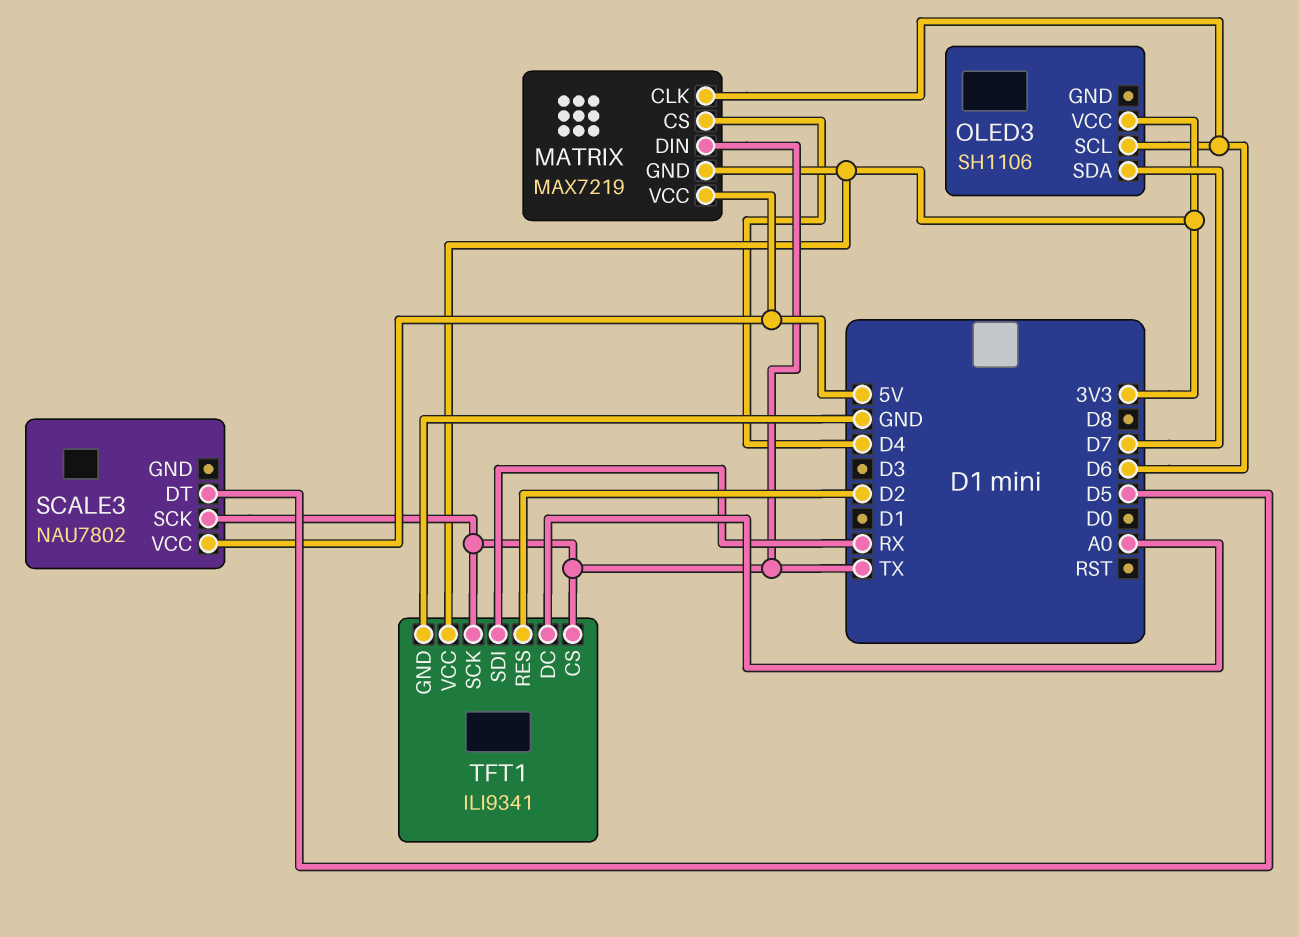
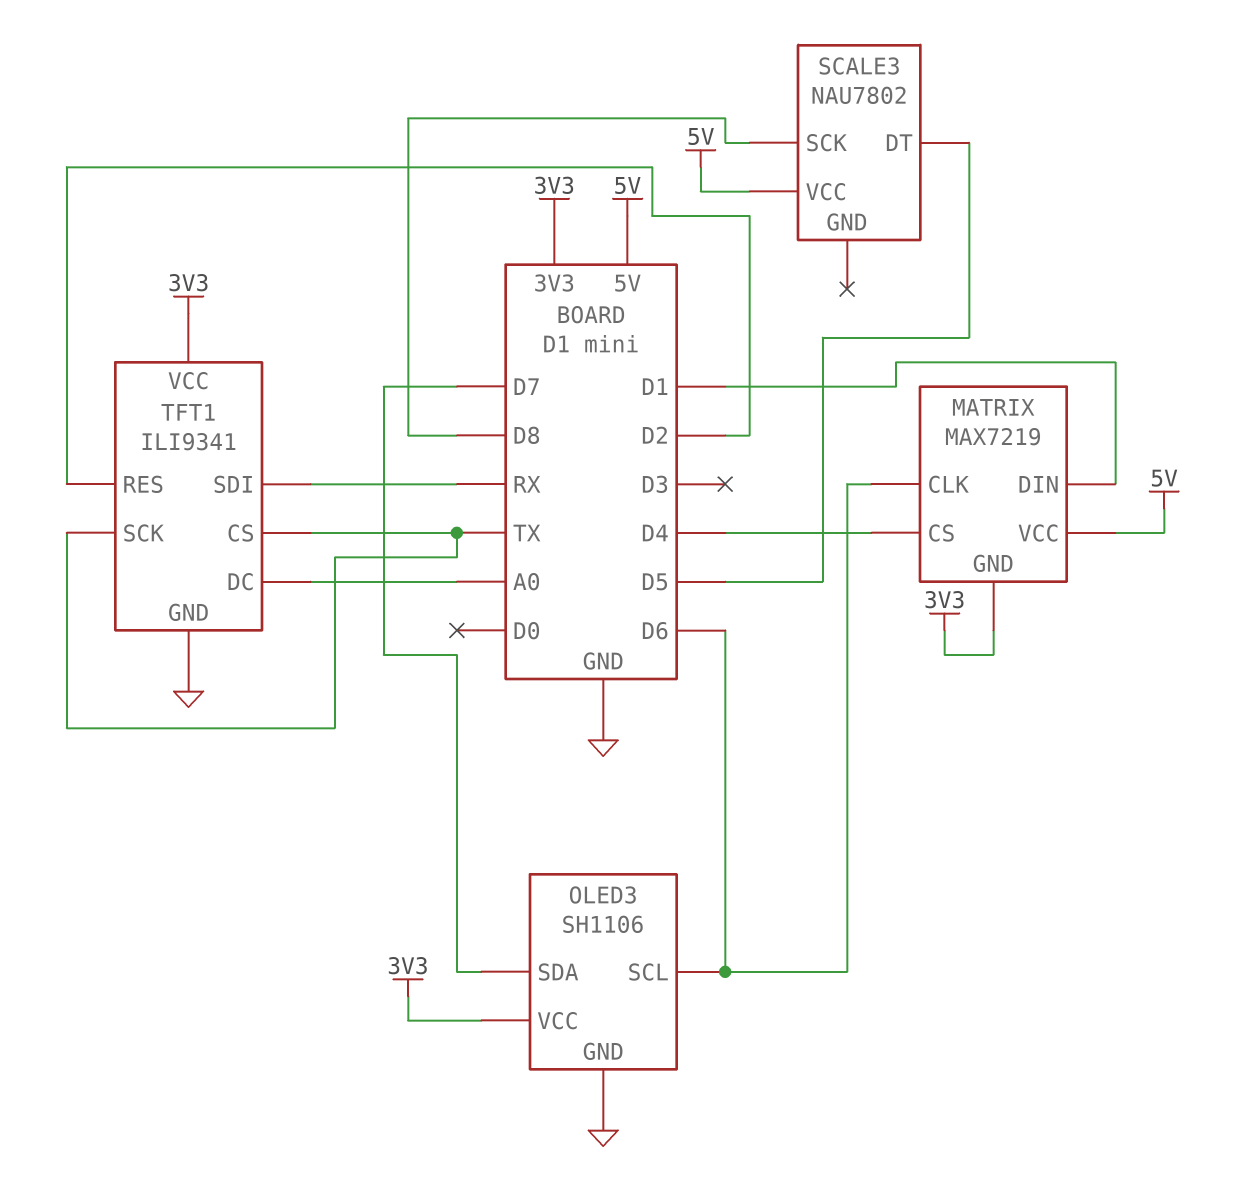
MATRIX pin DIN: TX -> D1
OLED3 pin GND: none -> GND
SCALE3 pin SCK: TX -> D8

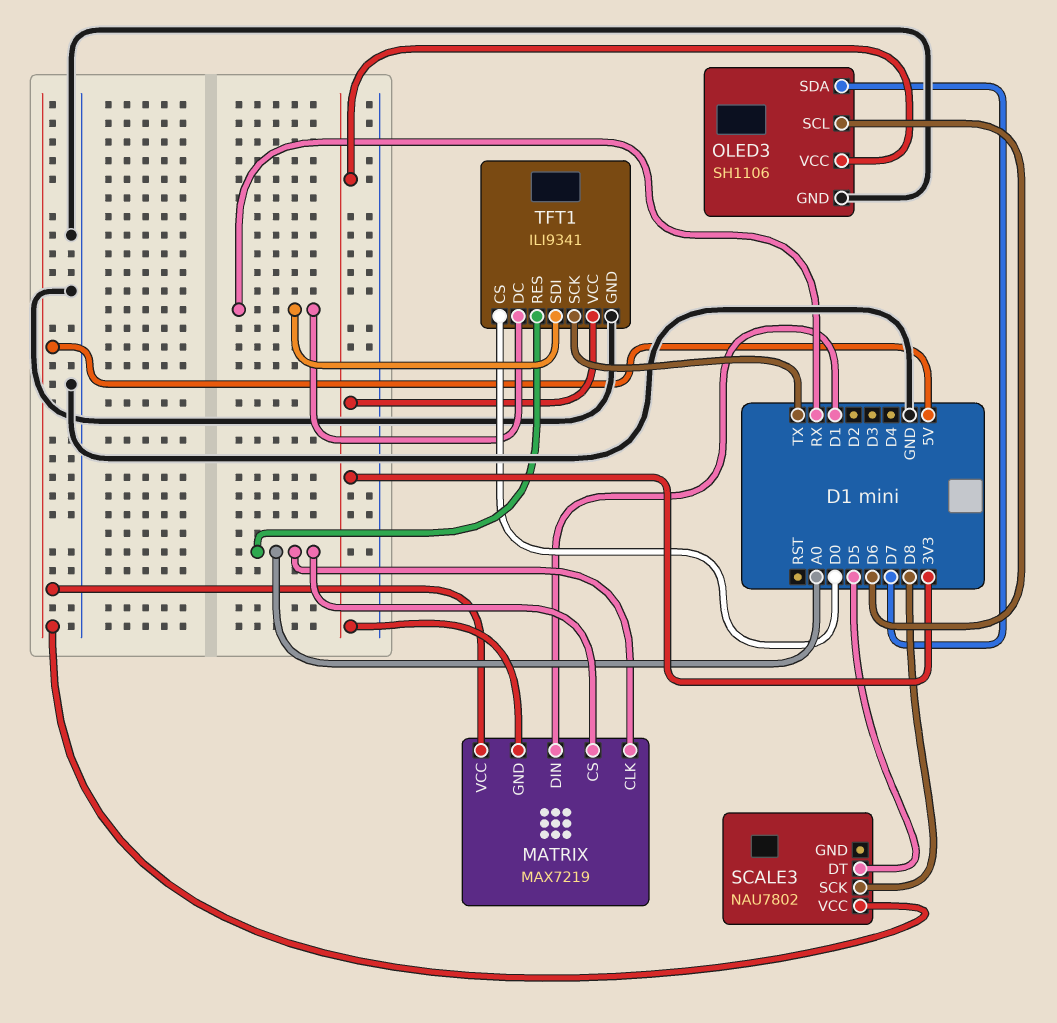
MATRIX pin CLK: D6 -> A0
MATRIX pin CS: D4 -> A0
TFT1 pin CS: TX -> D0
TFT1 pin DC: A0 -> RX
TFT1 pin RES: D2 -> A0

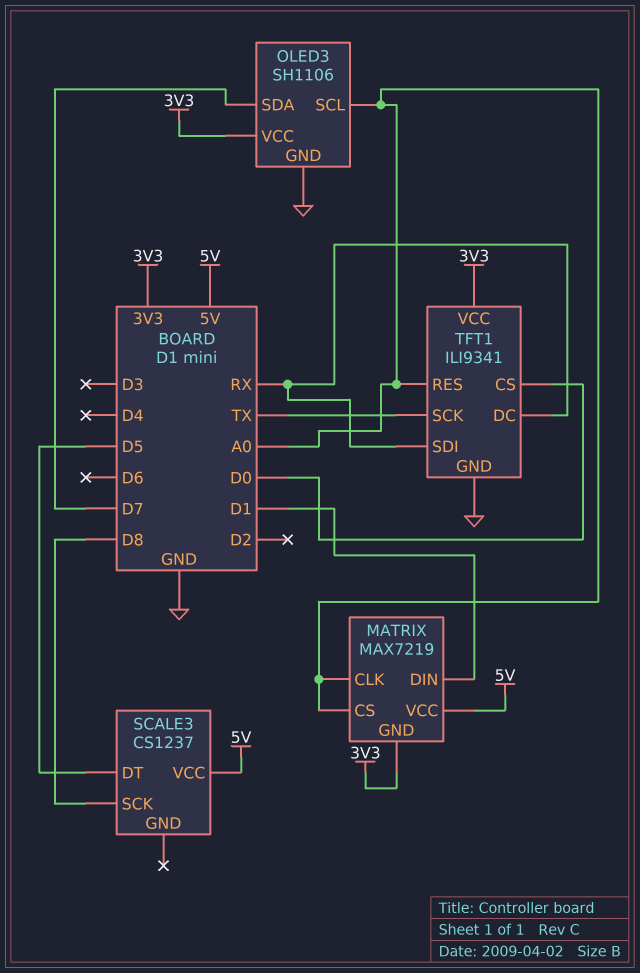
OLED3 pin SCL: D6 -> A0
SCALE3: NAU7802 -> CS1237

